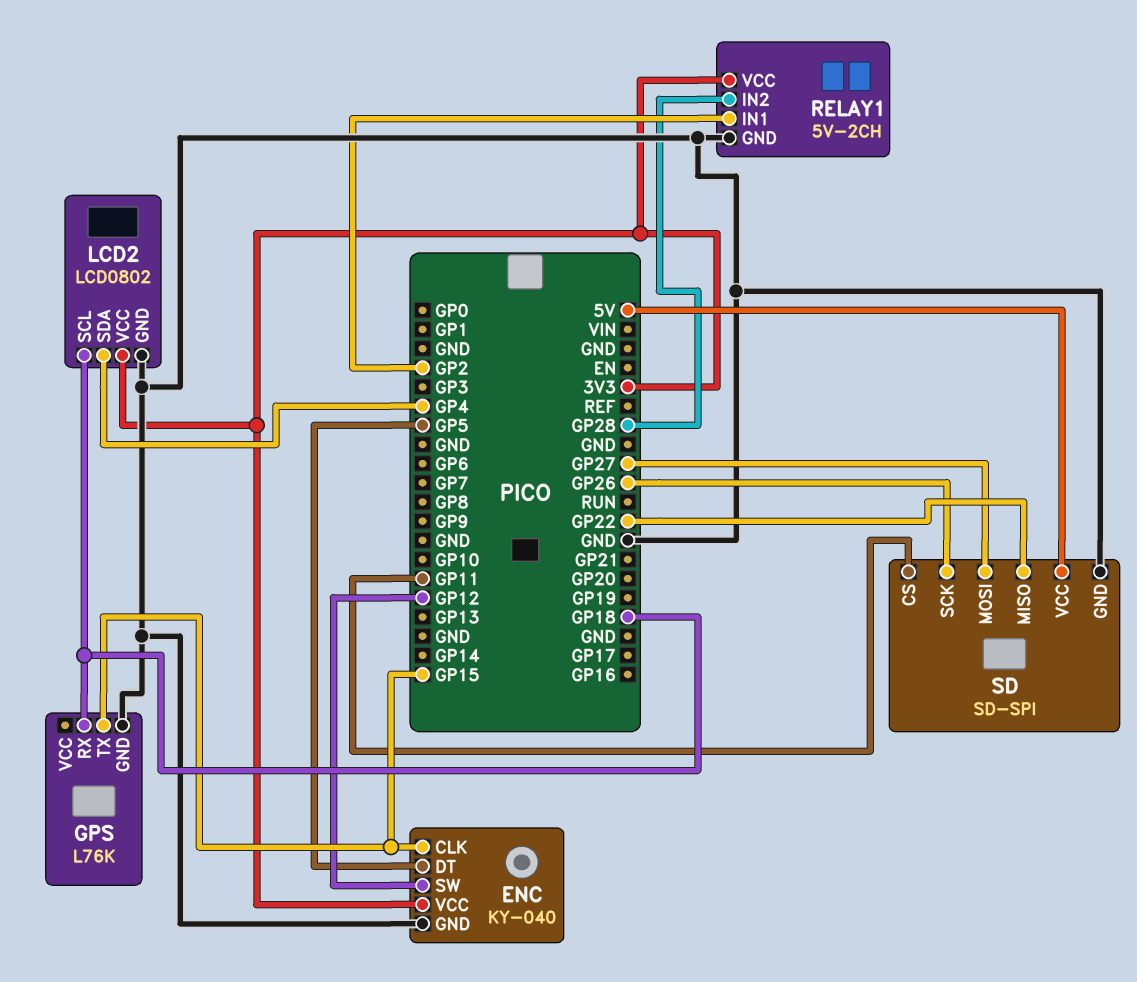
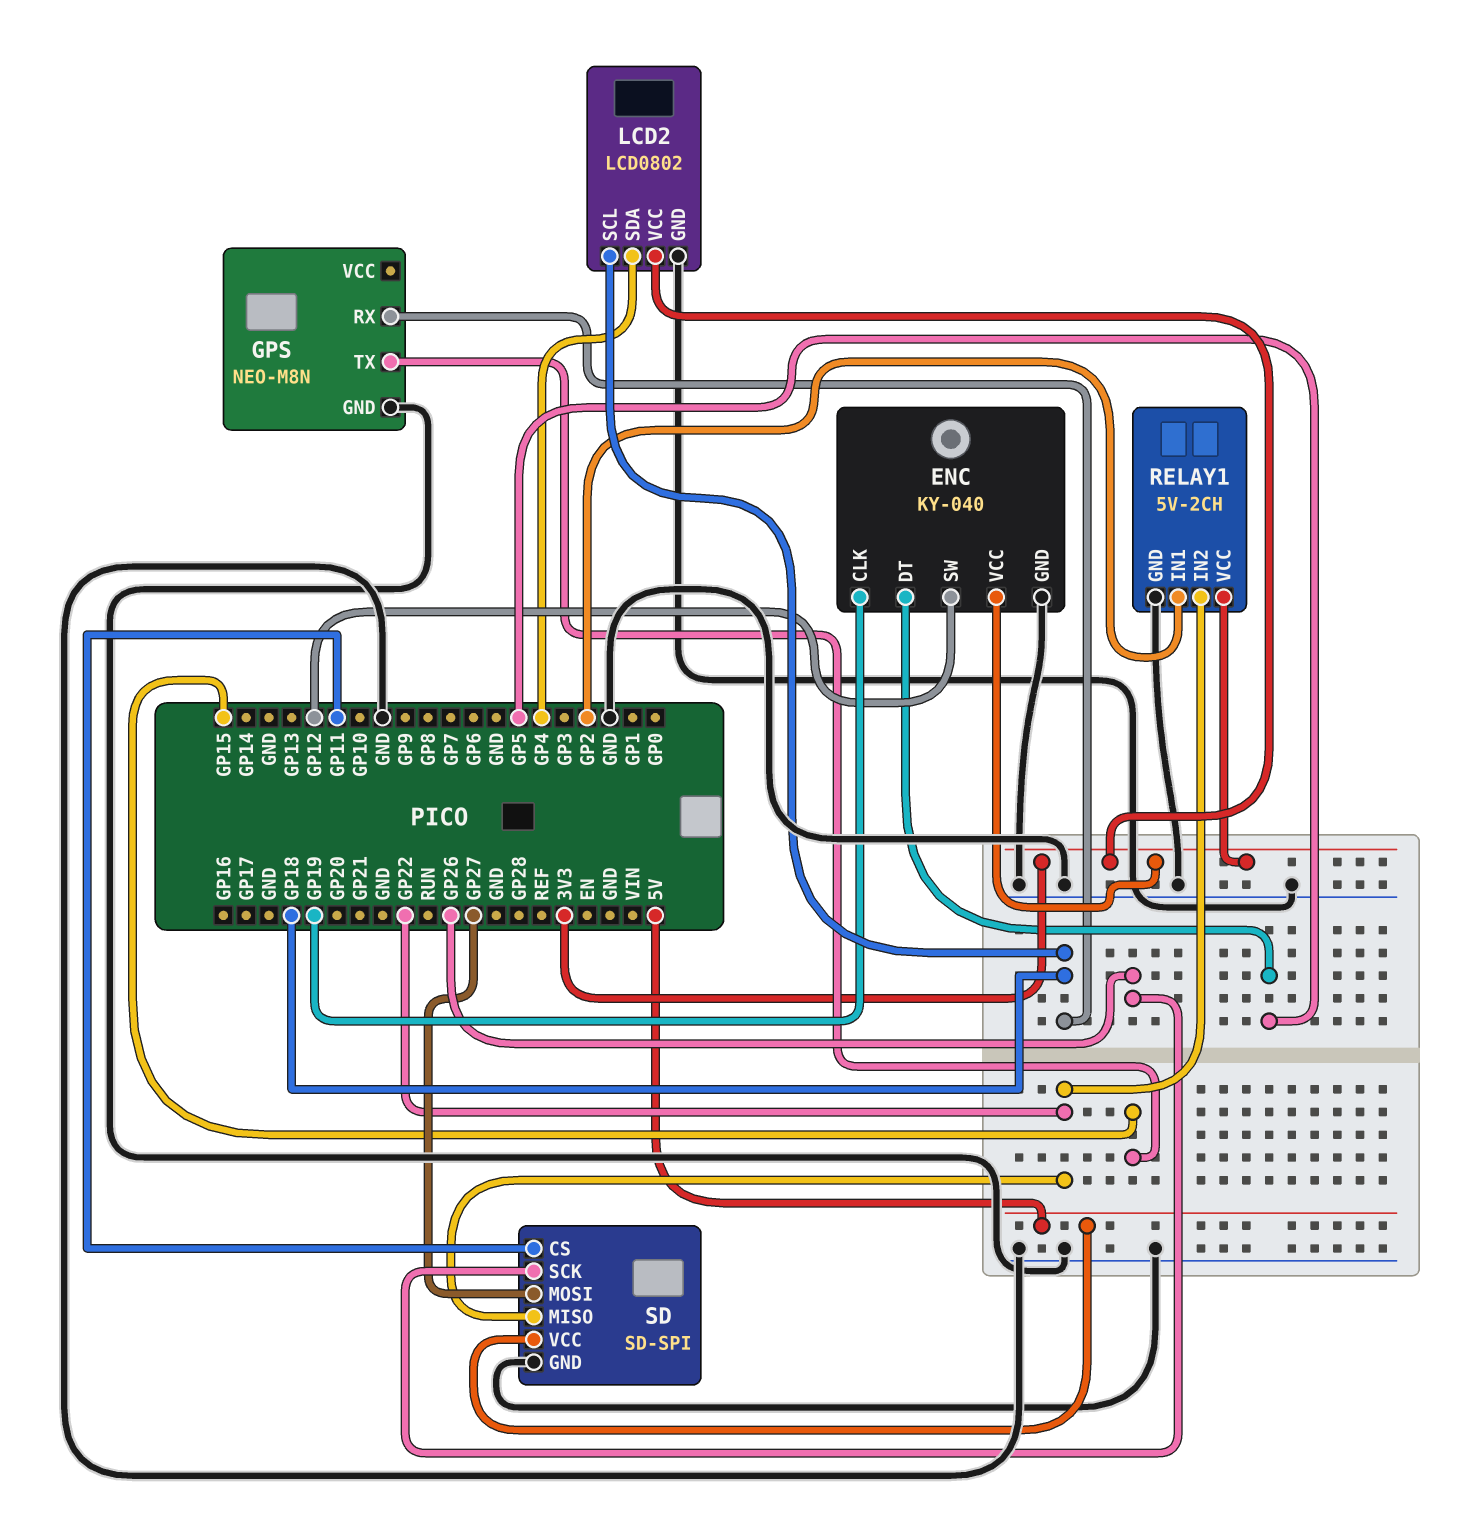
ENC pin CLK: GP15 -> GP19
GPS: L76K -> NEO-M8N
RELAY1 pin IN2: GP28 -> GP22

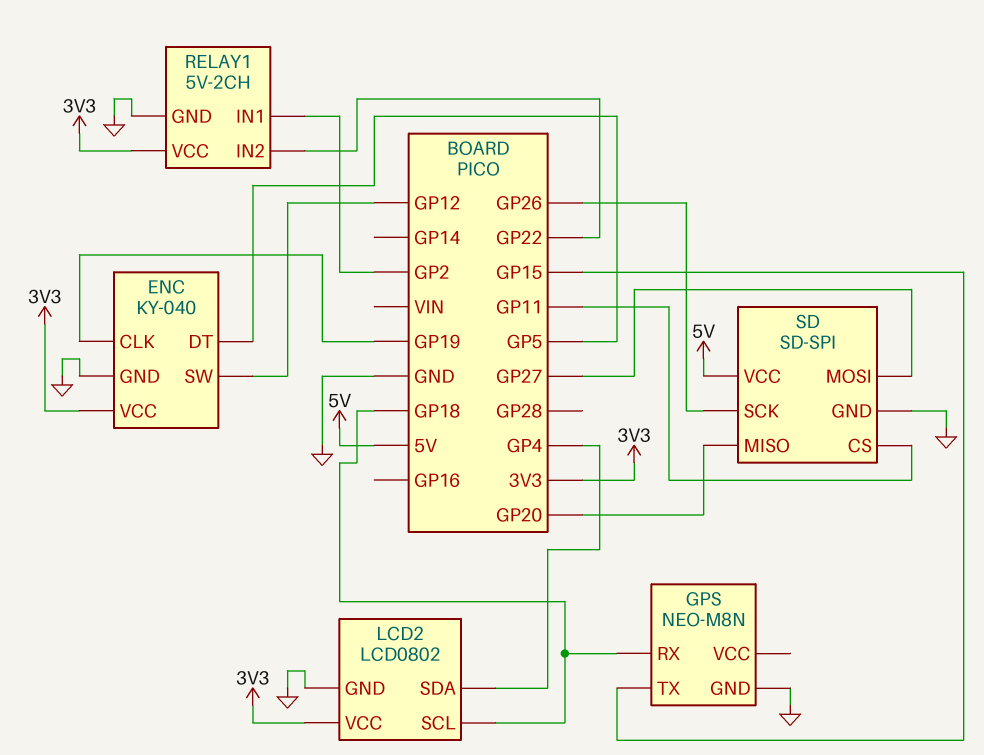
SD pin MISO: GP22 -> GP20

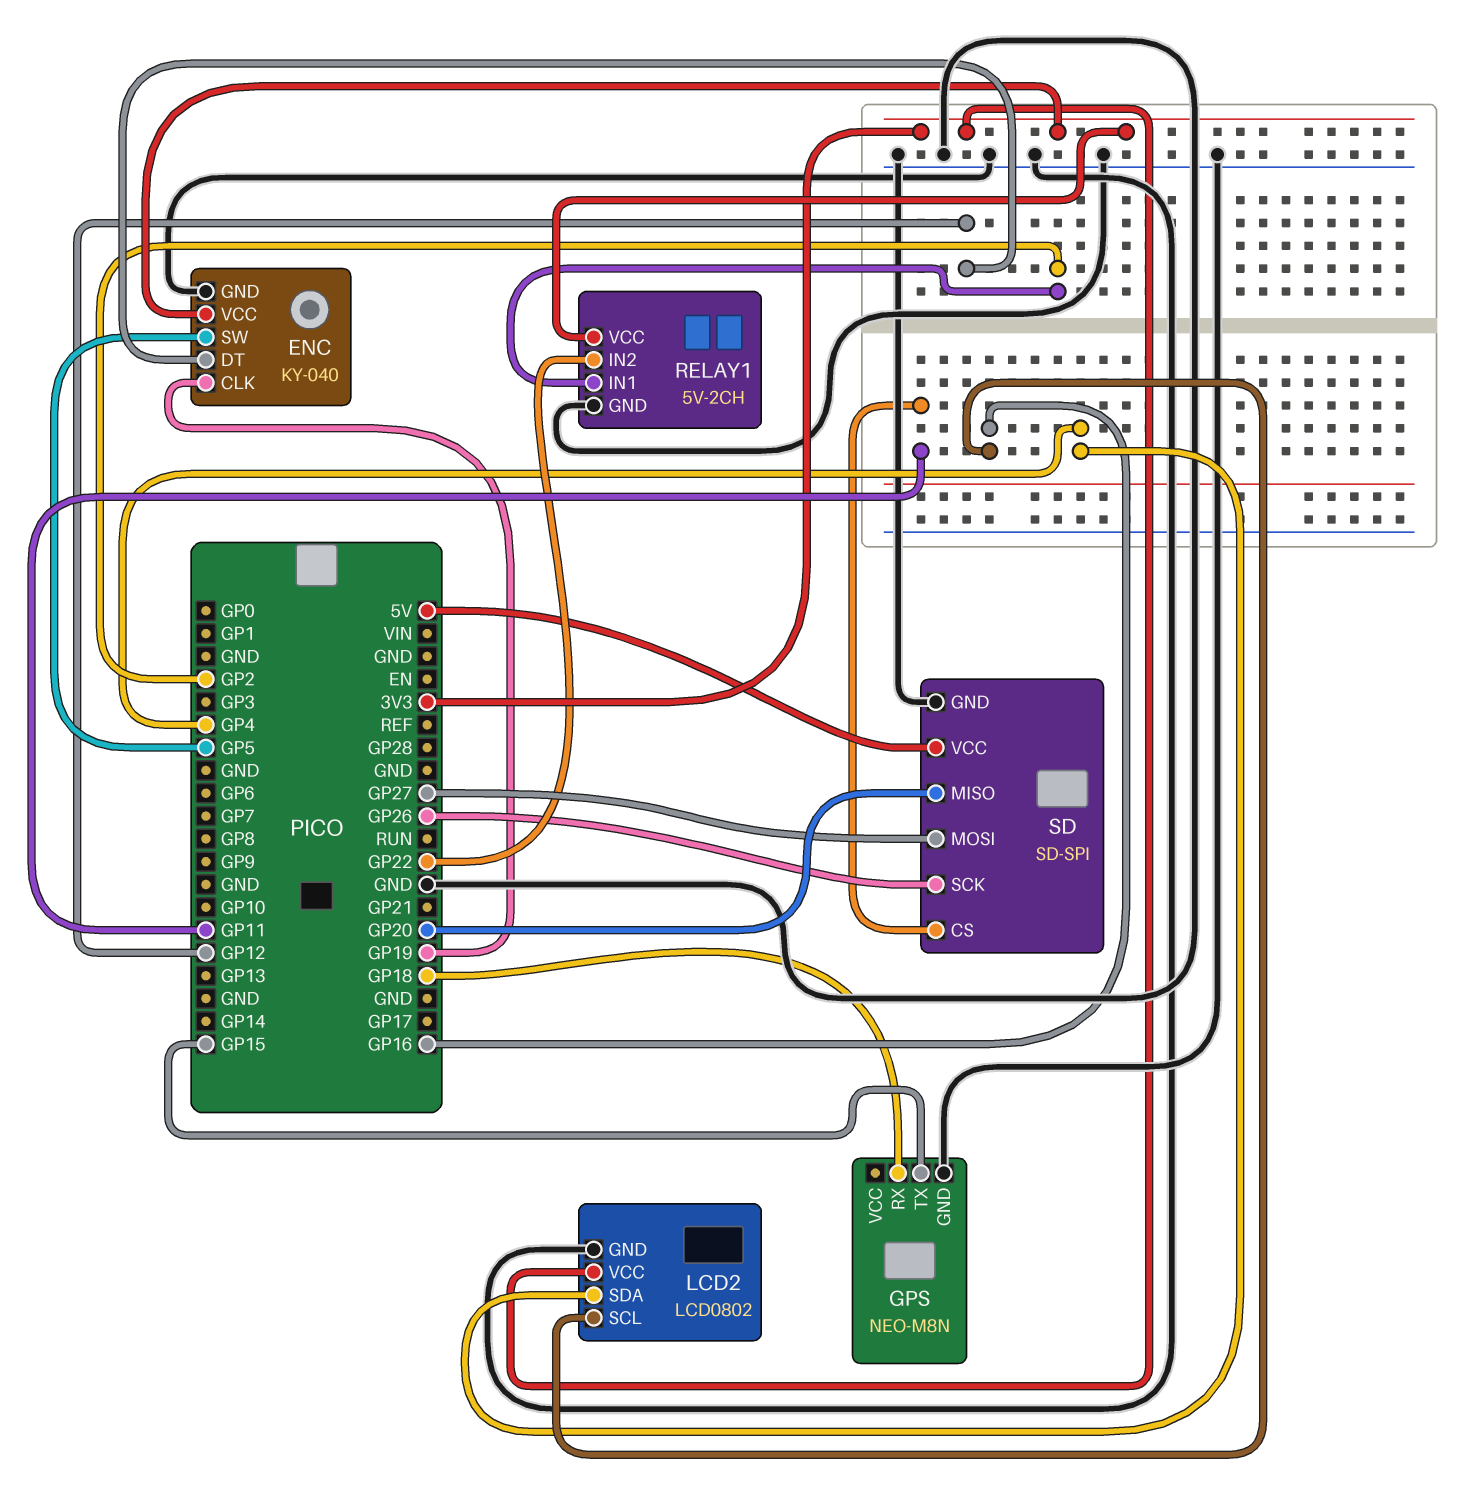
ENC pin DT: GP5 -> GP12
ENC pin SW: GP12 -> GP5
LCD2 pin SCL: GP18 -> GP16

